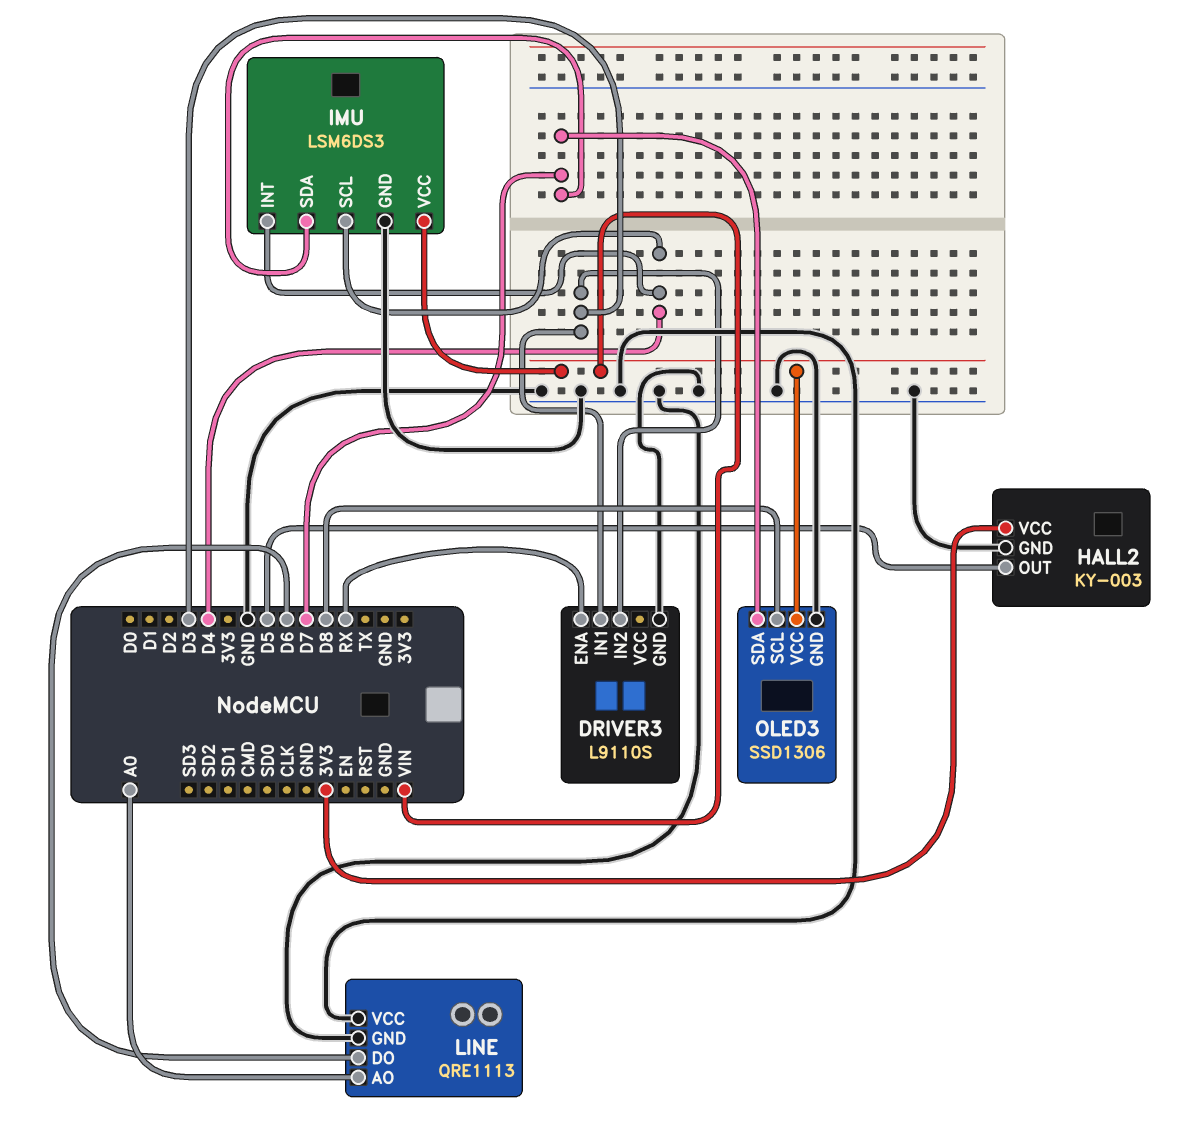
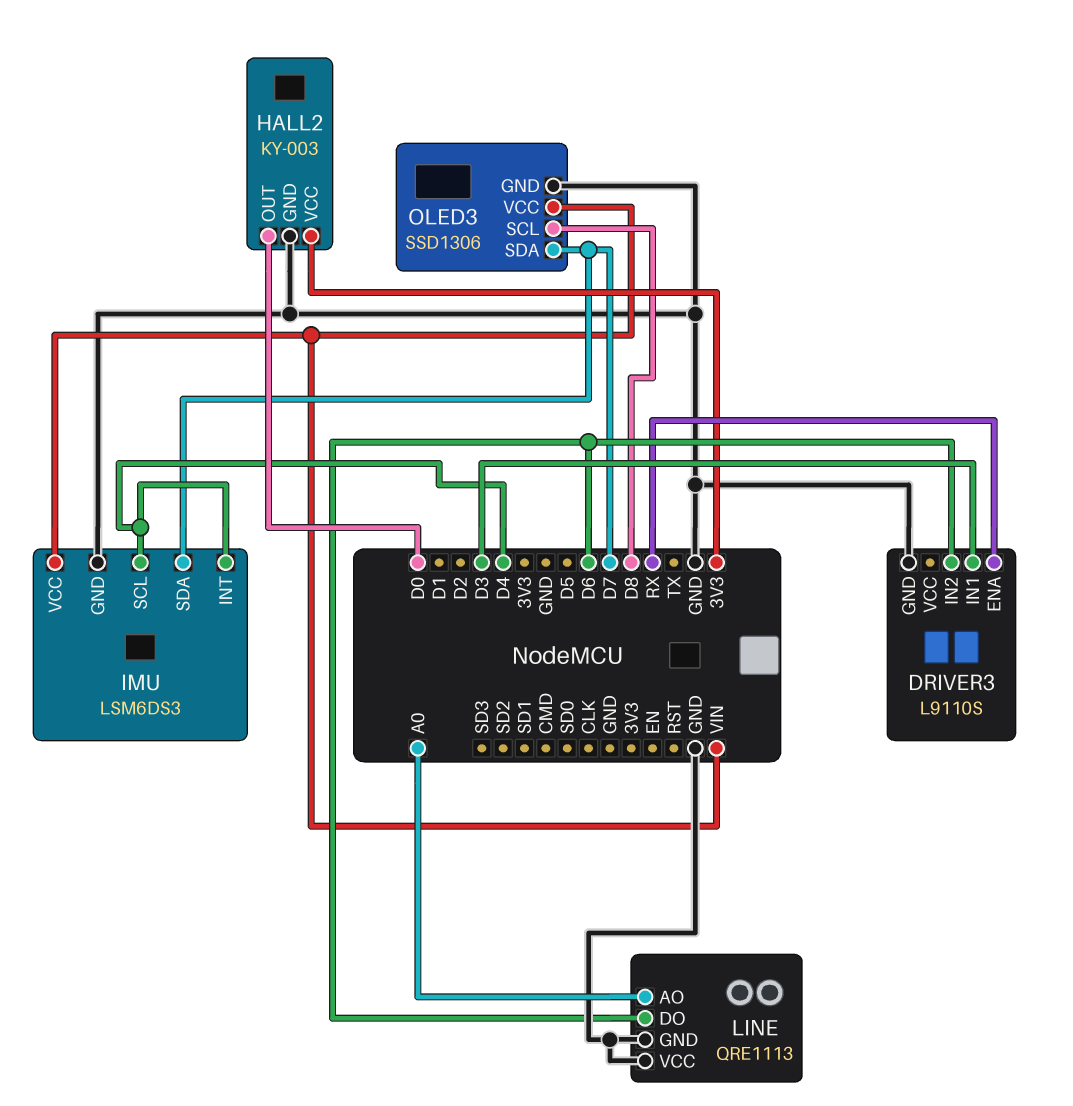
DRIVER3 pin IN2: D3 -> D6
HALL2 pin OUT: D5 -> D0

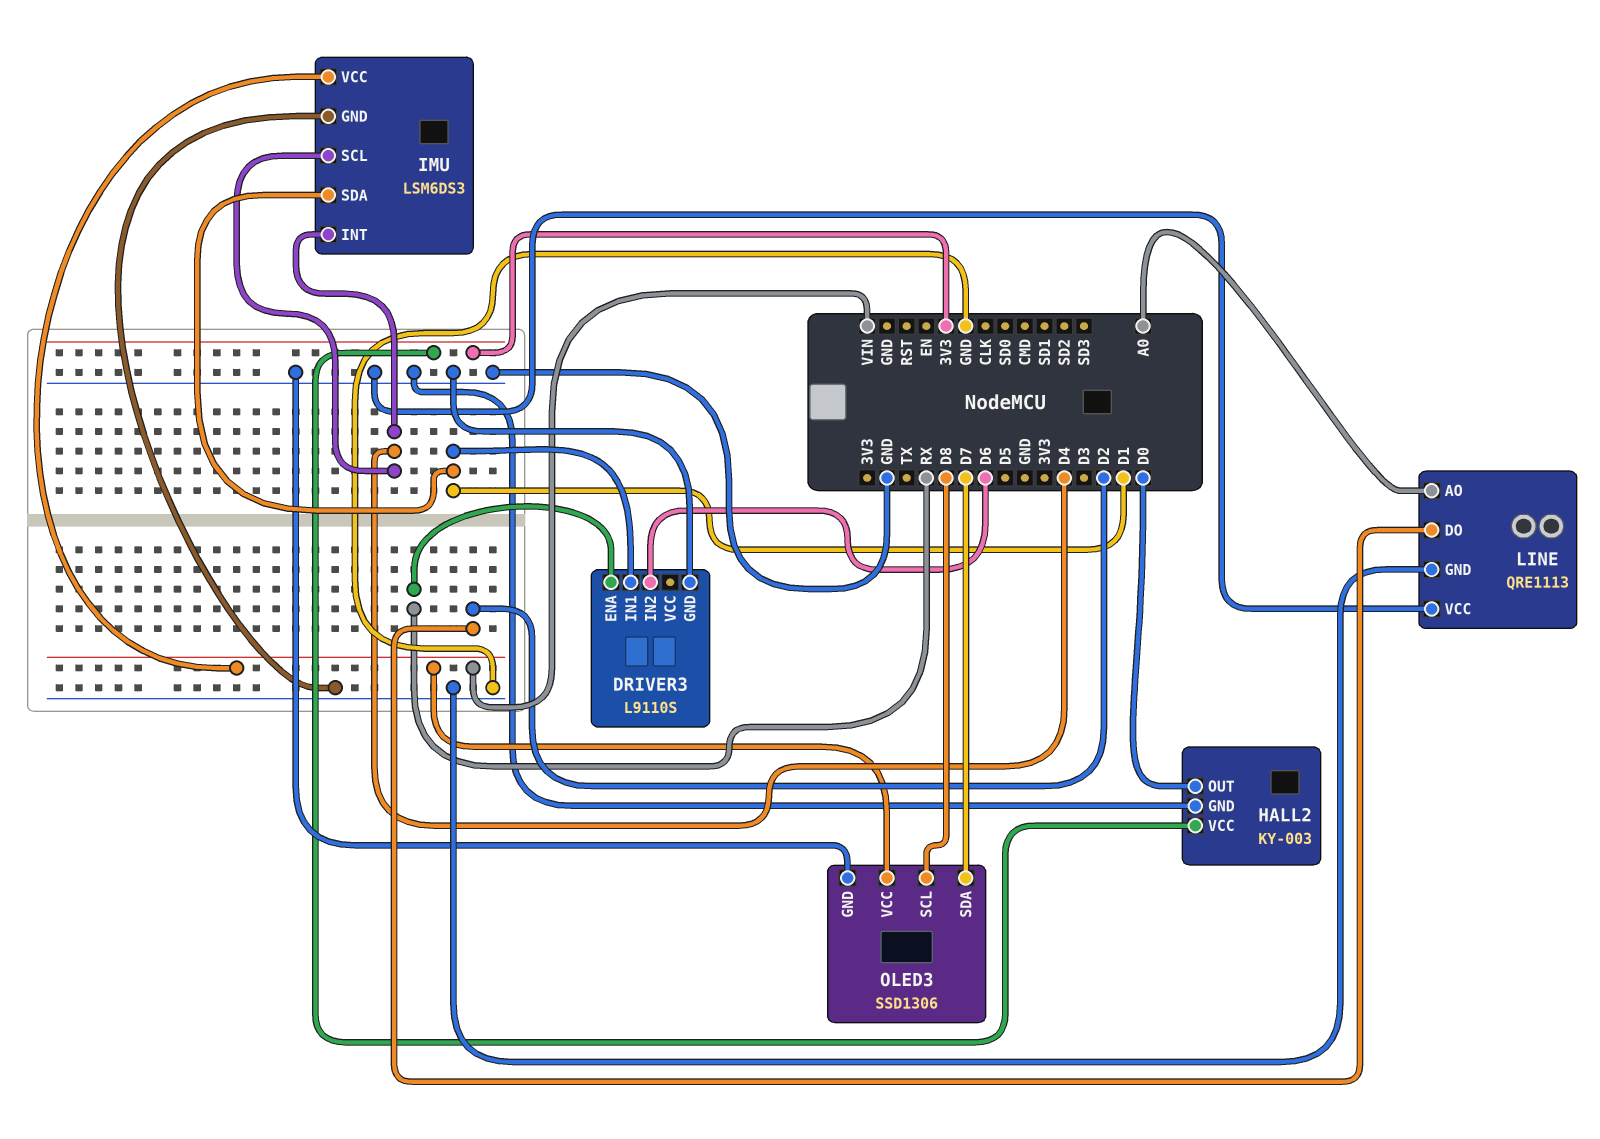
DRIVER3 pin IN1: D3 -> D1
IMU pin SDA: D7 -> D1
LINE pin DO: D6 -> D2

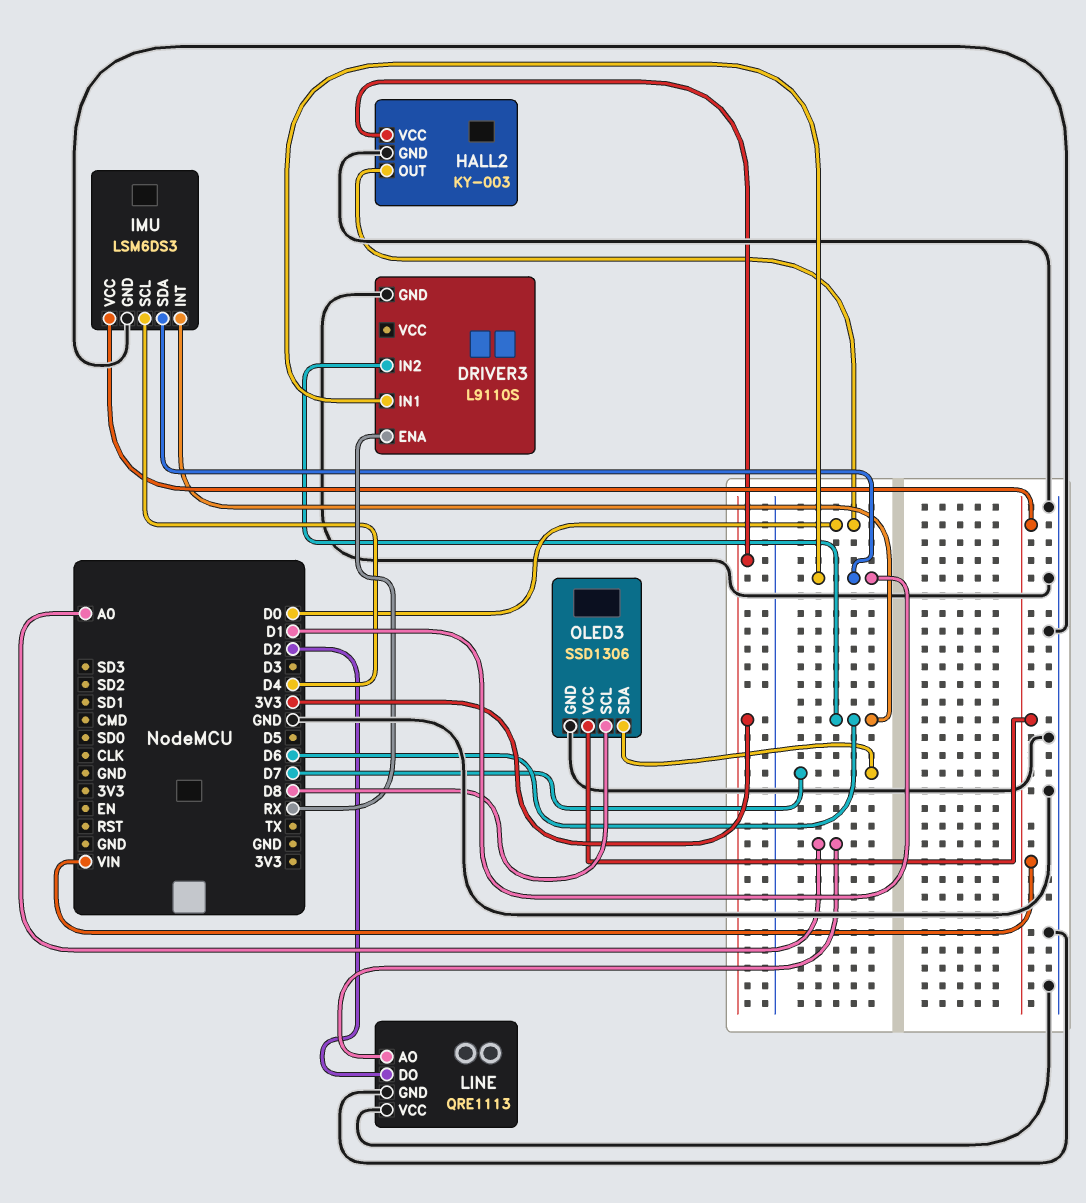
IMU pin INT: D4 -> D6

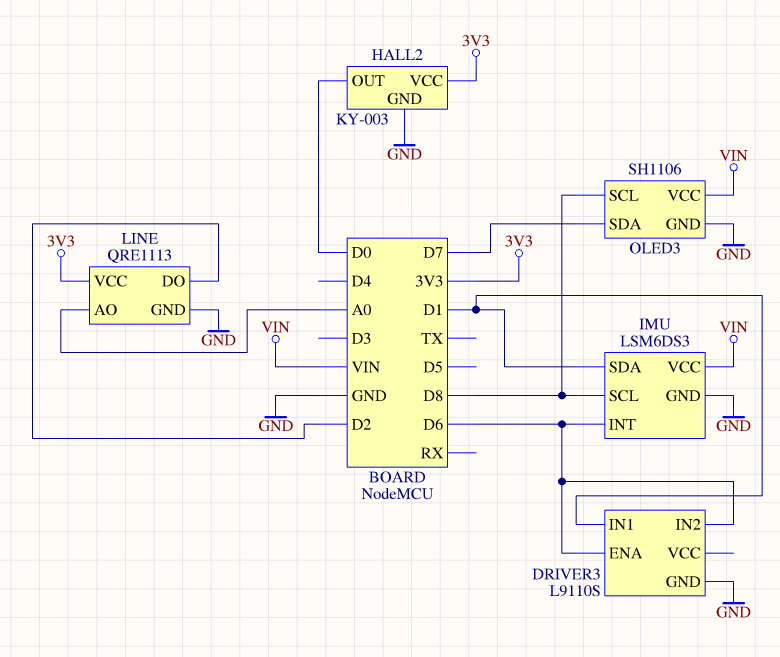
DRIVER3 pin ENA: RX -> D6
IMU pin SCL: D4 -> D8
LINE pin VCC: GND -> 3V3
OLED3: SSD1306 -> SH1106

